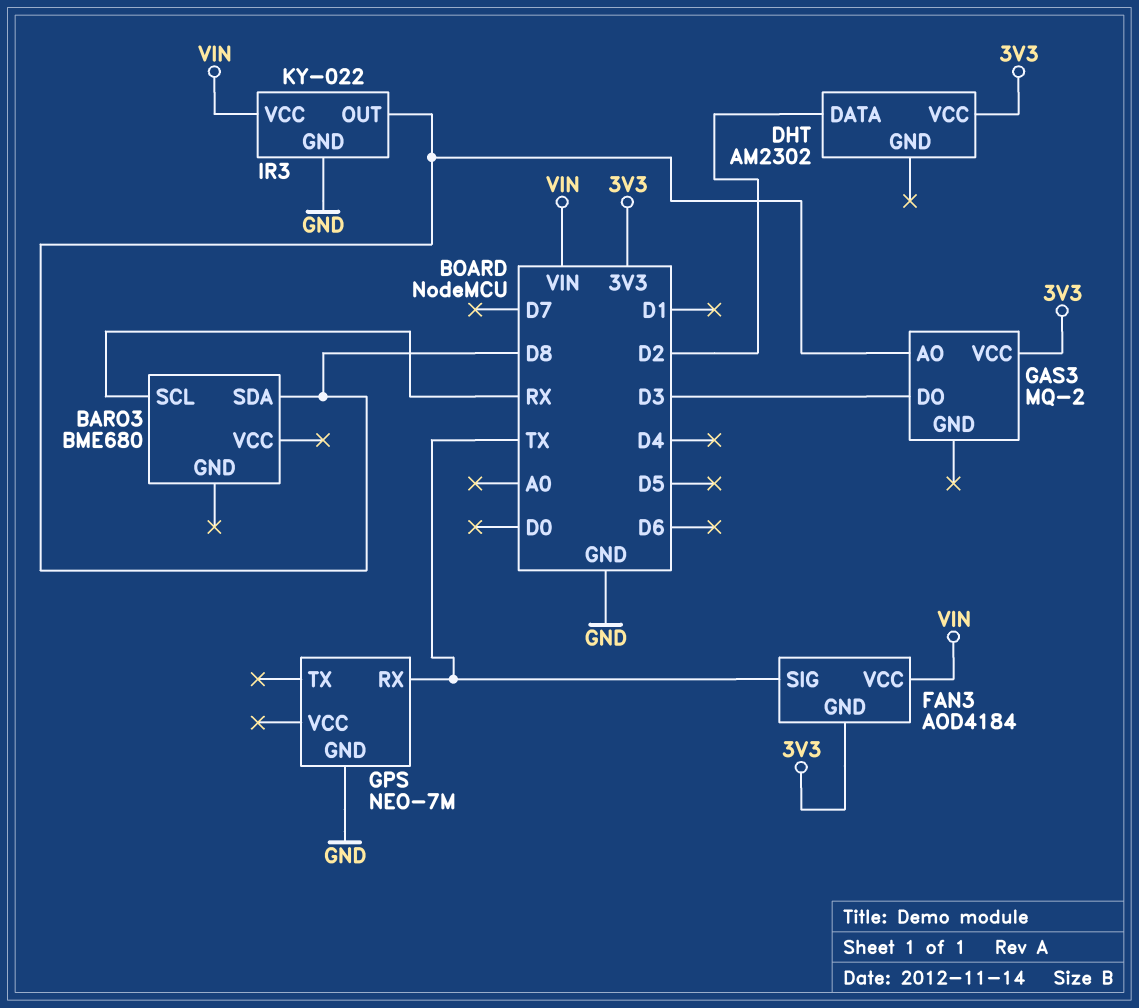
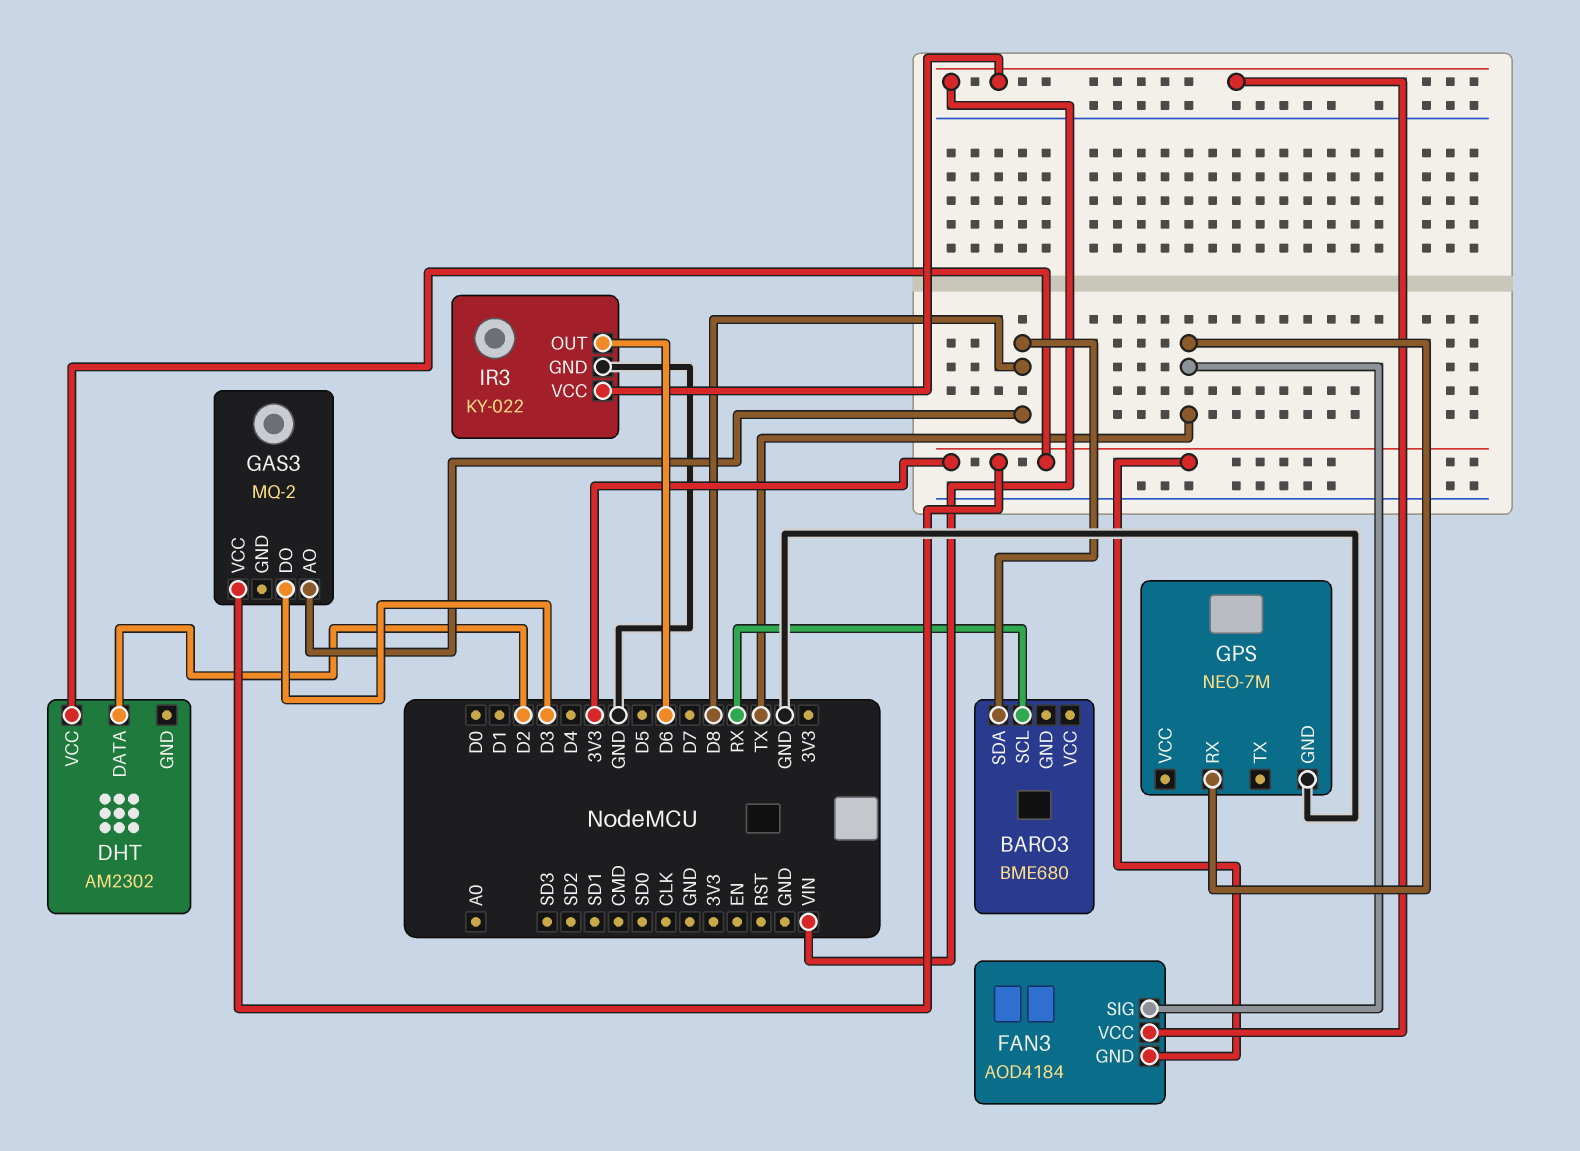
IR3 pin OUT: D8 -> D6

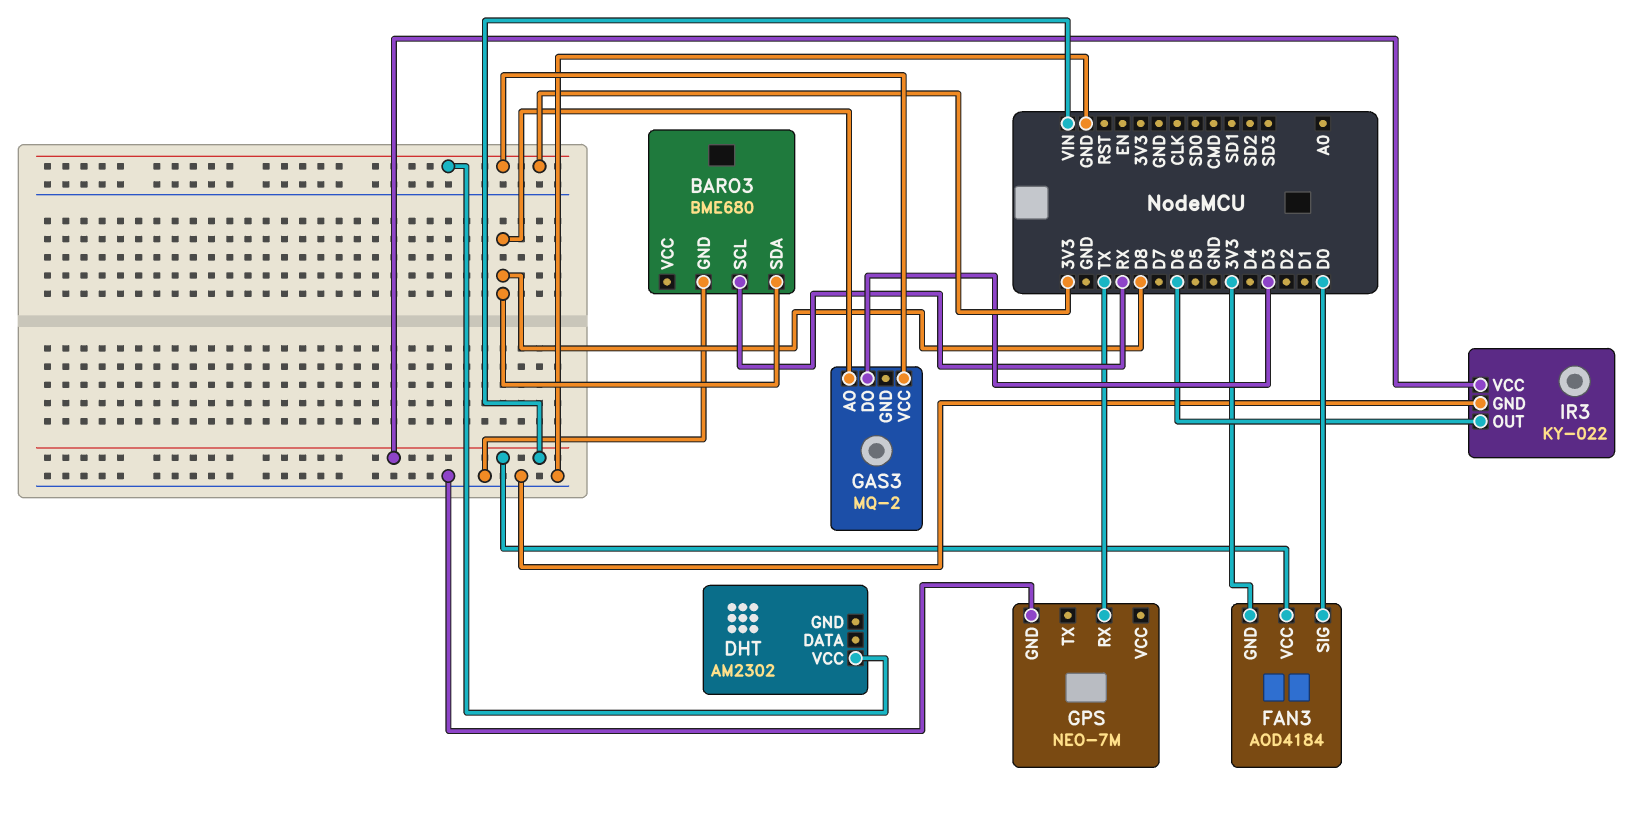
BARO3 pin GND: none -> GND
DHT pin DATA: D2 -> none
FAN3 pin SIG: TX -> D0

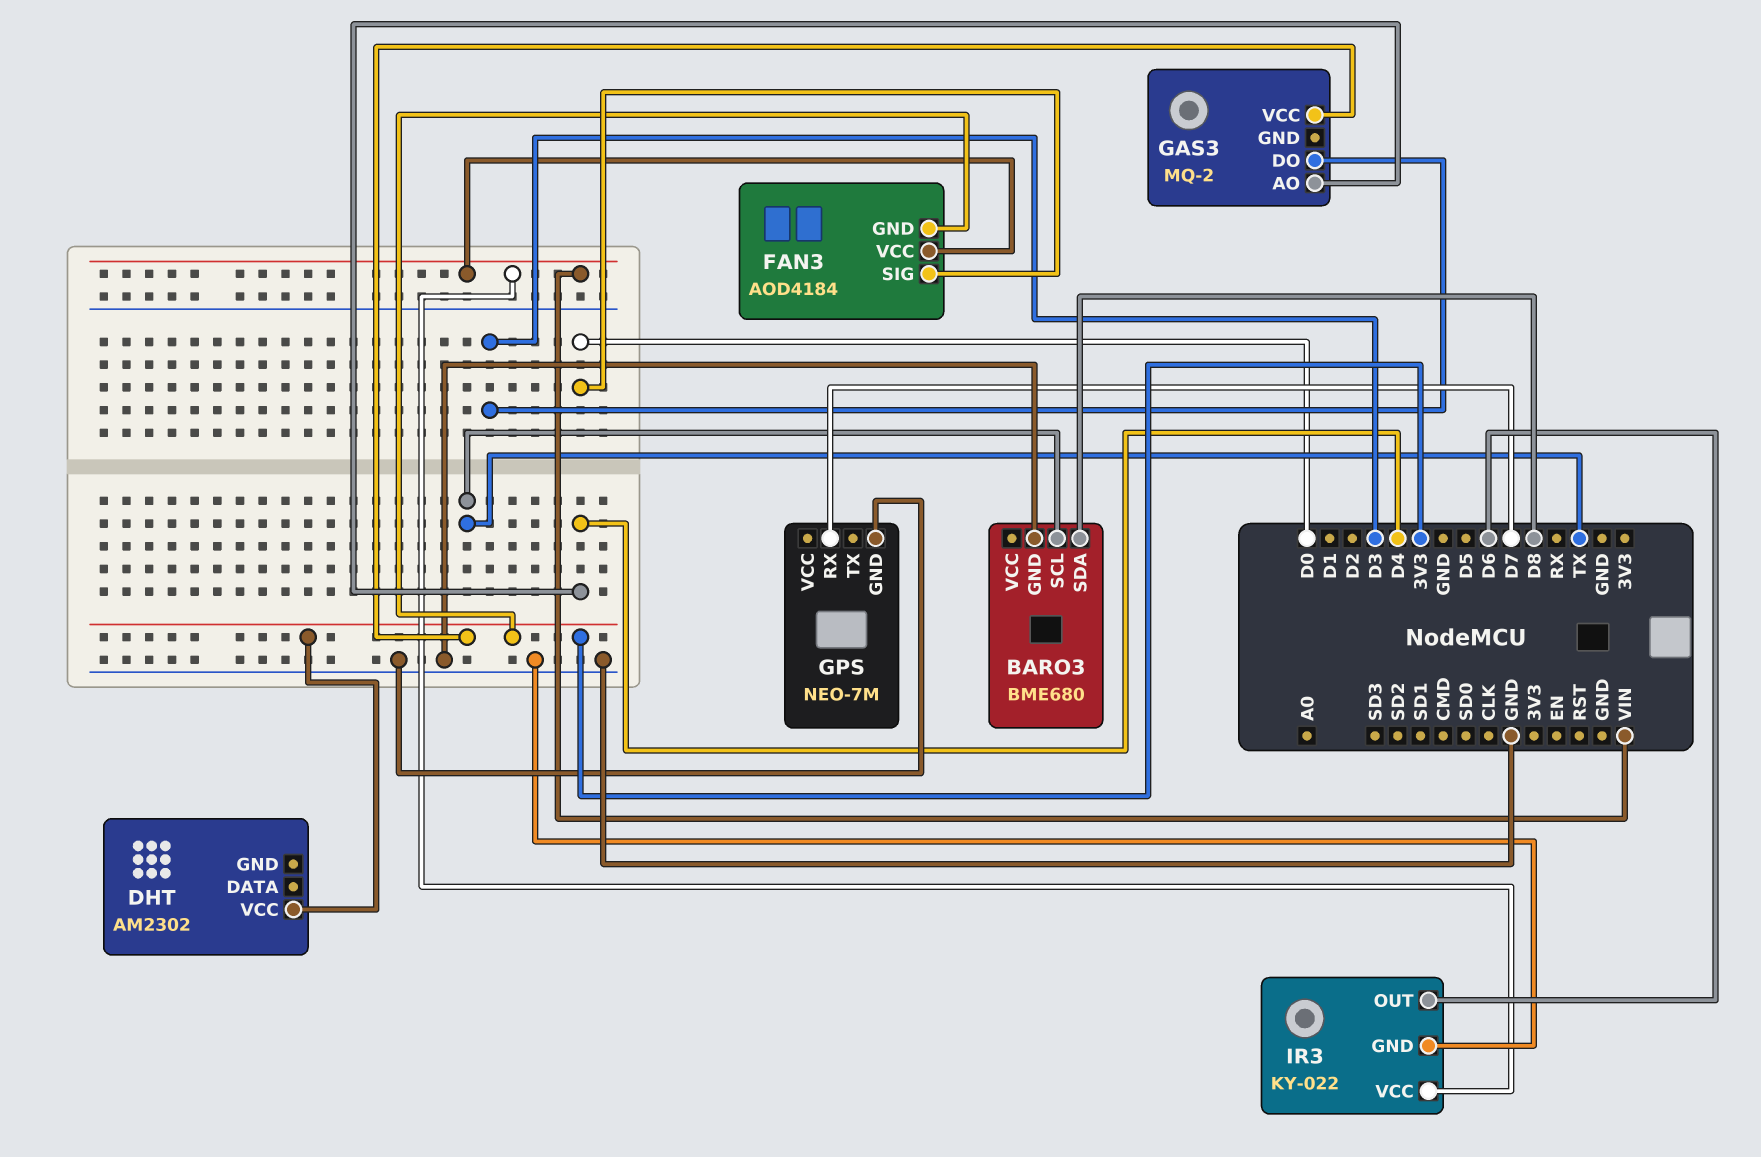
BARO3 pin SCL: RX -> TX
GAS3 pin AO: D8 -> D4
GPS pin RX: TX -> D7

